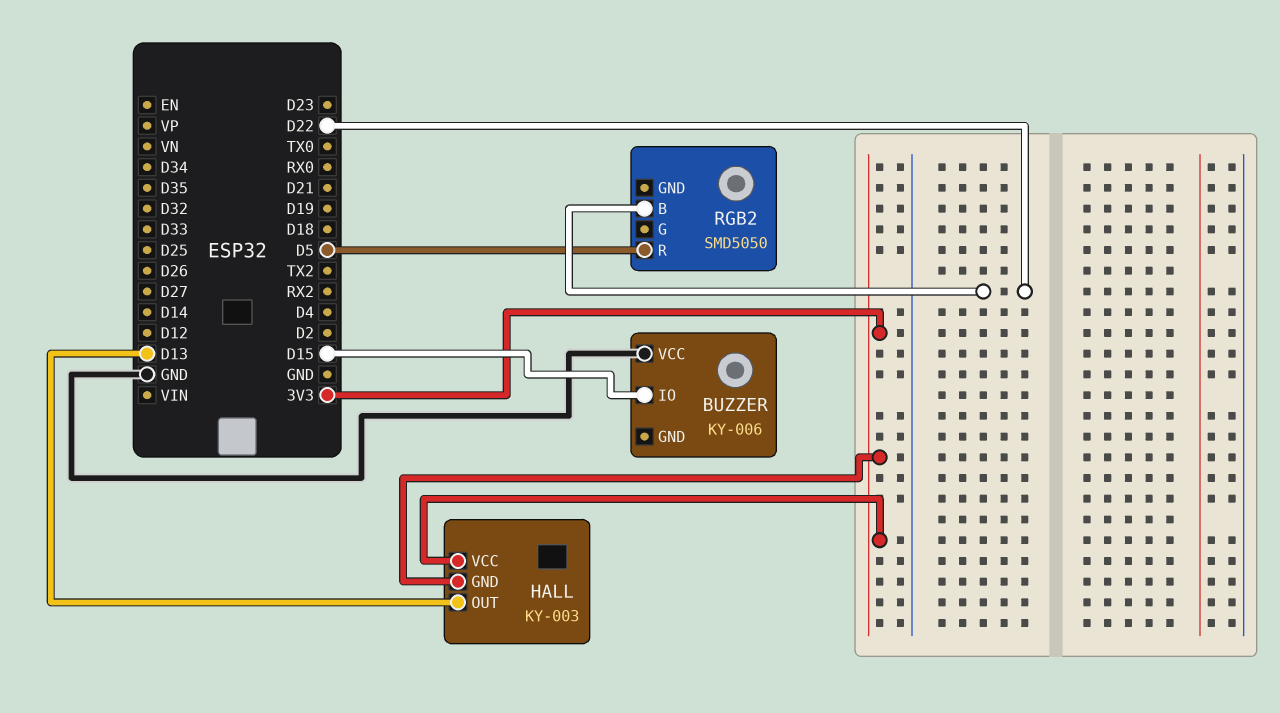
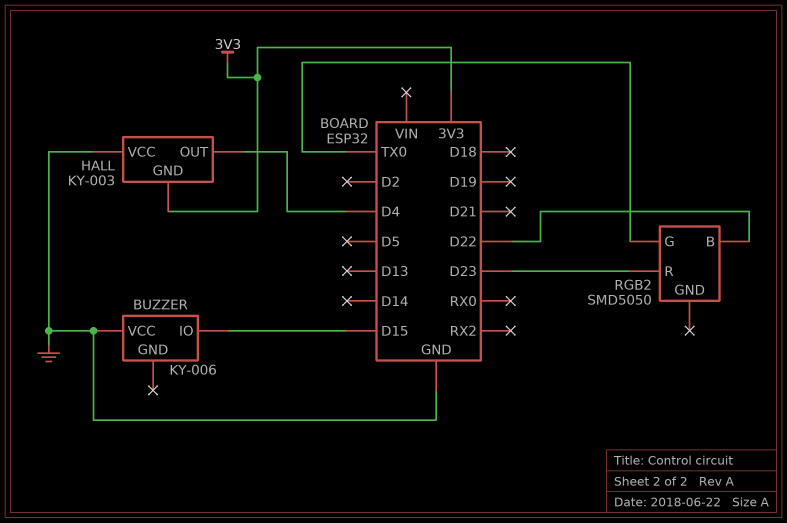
HALL pin OUT: D13 -> D4
HALL pin VCC: 3V3 -> GND
RGB2 pin G: none -> TX0
RGB2 pin R: D5 -> D23

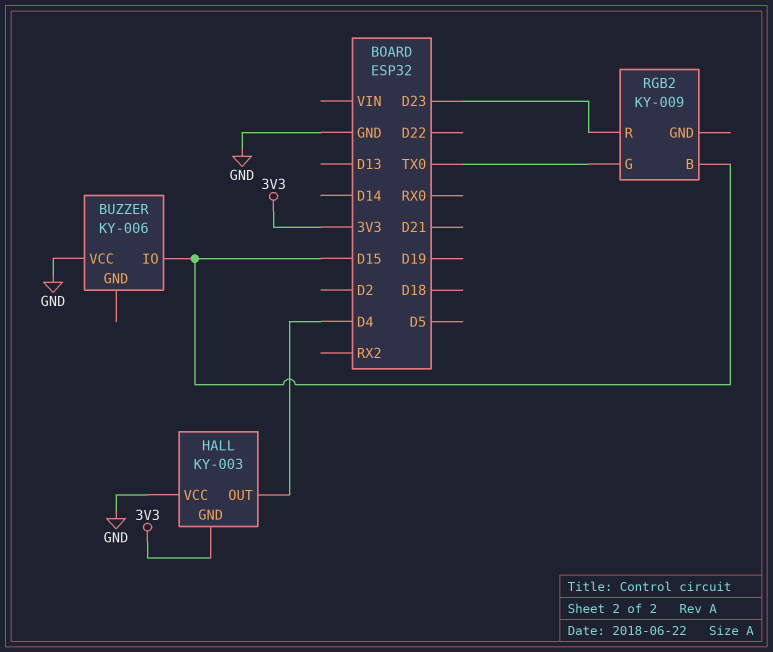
RGB2: SMD5050 -> KY-009
RGB2 pin B: D22 -> D15

